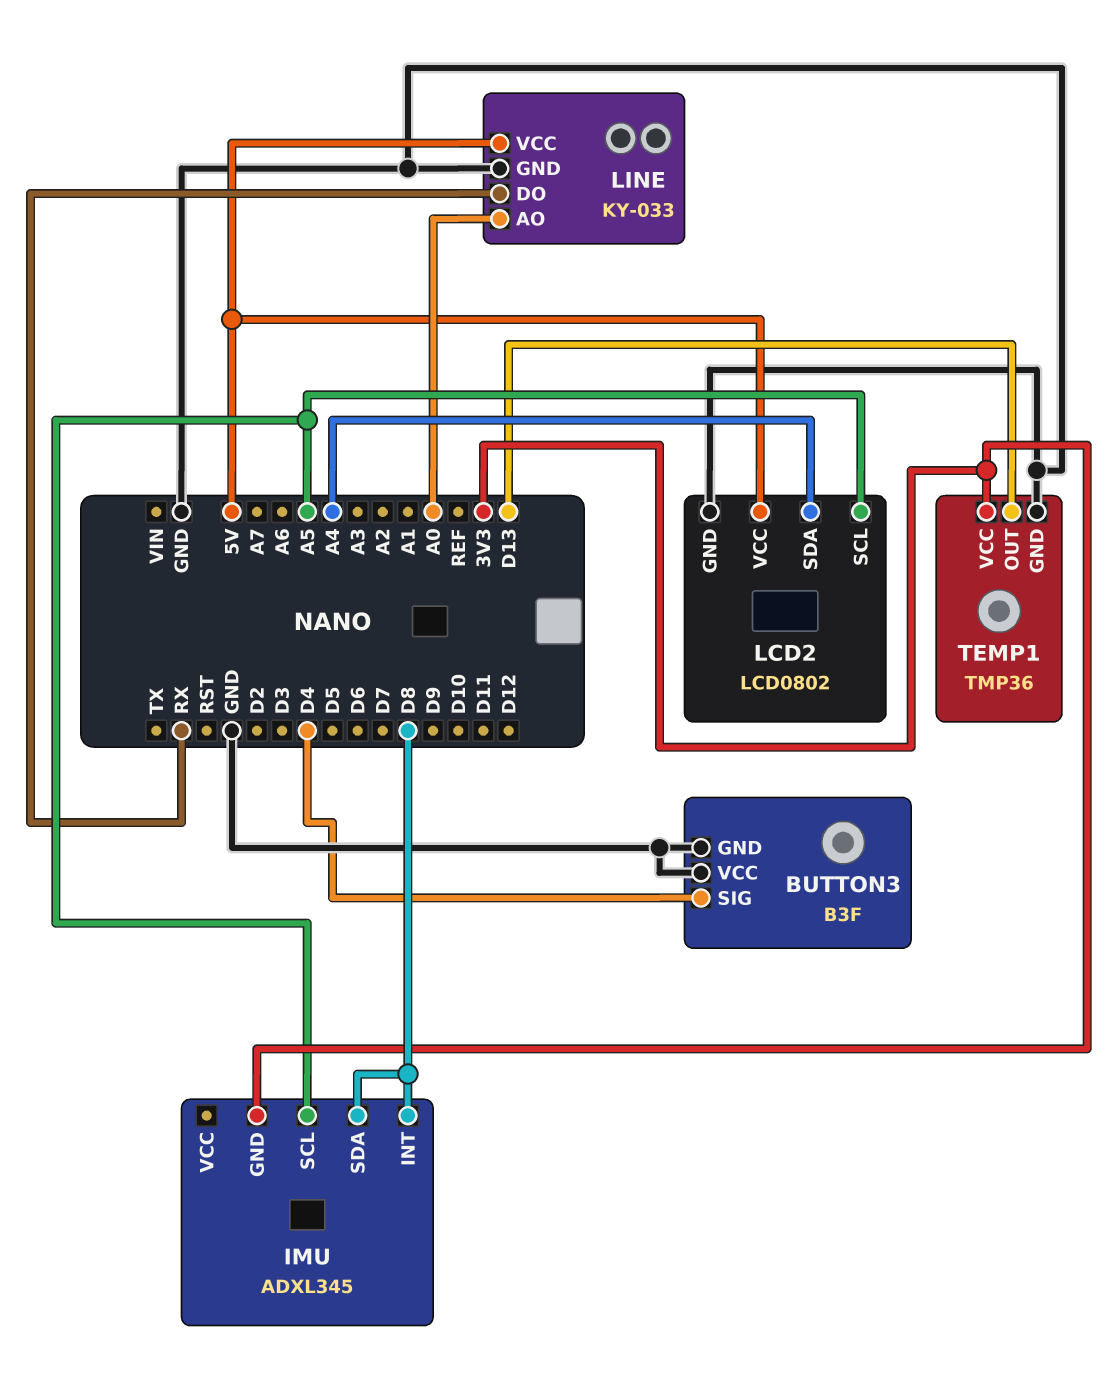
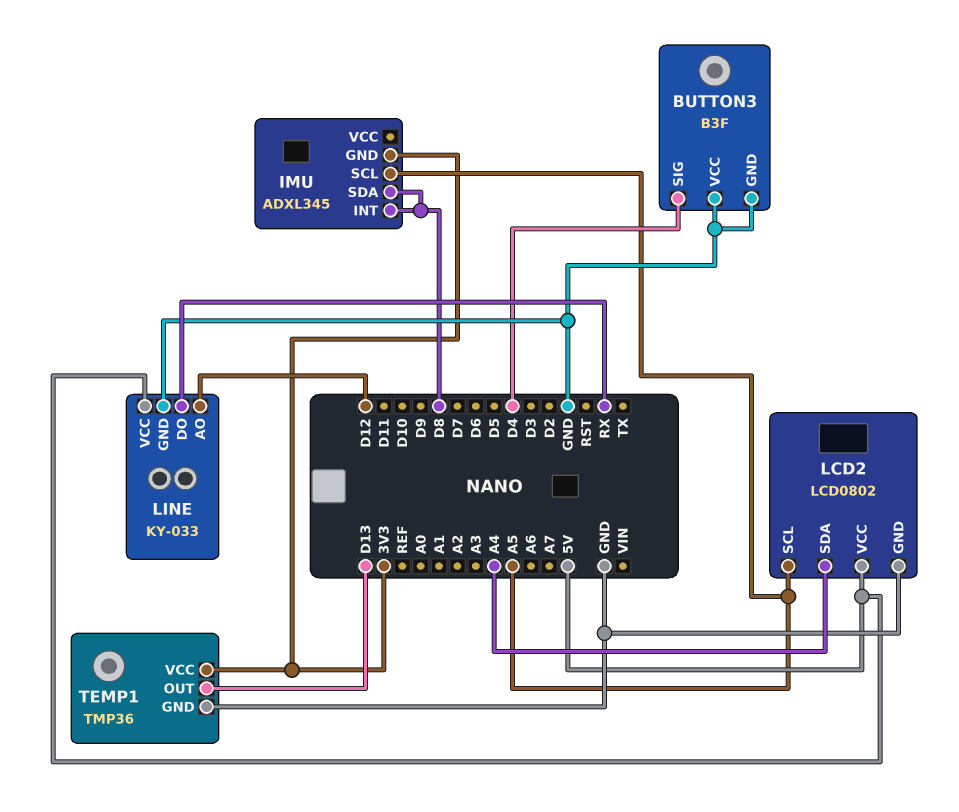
LINE pin AO: A0 -> D12

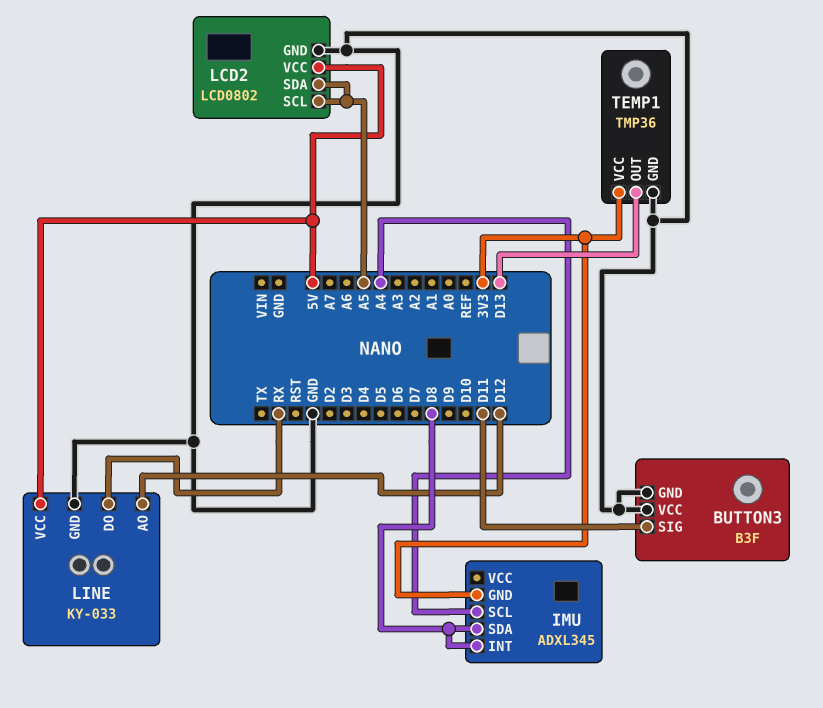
BUTTON3 pin SIG: D4 -> D11
IMU pin SCL: A5 -> A4
LCD2 pin SDA: A4 -> A5

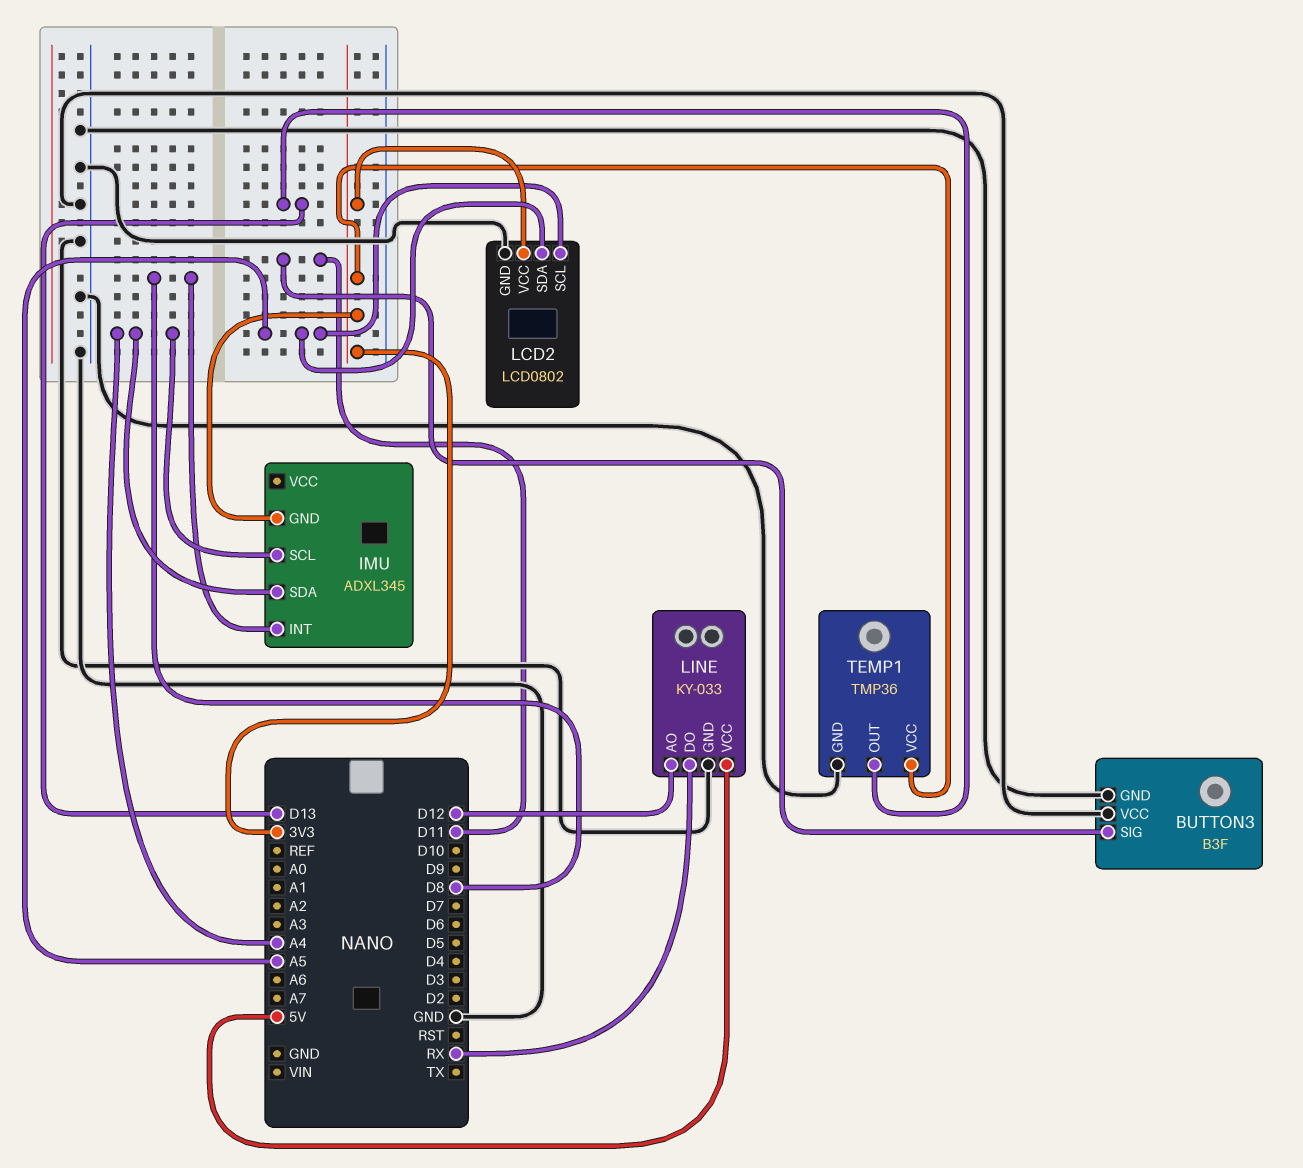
IMU pin SDA: D8 -> A4
LCD2 pin VCC: 5V -> 3V3

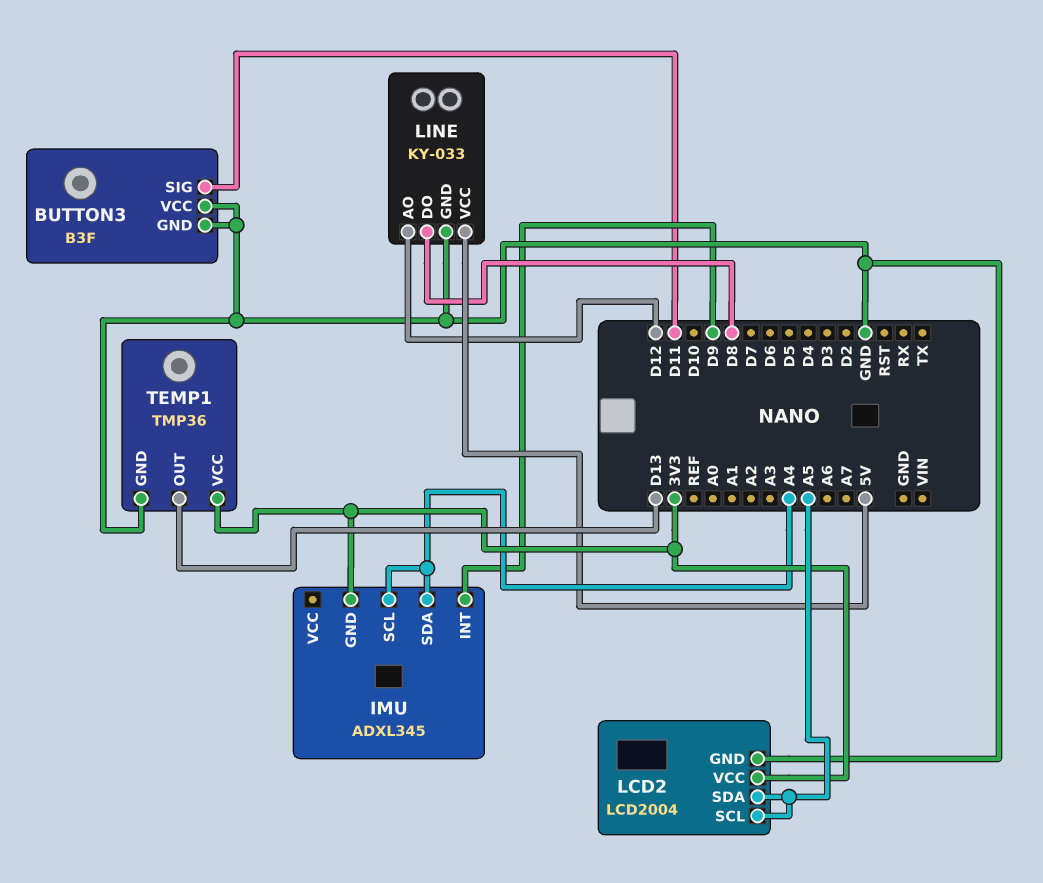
IMU pin INT: D8 -> D9
LCD2: LCD0802 -> LCD2004
LINE pin DO: RX -> D8

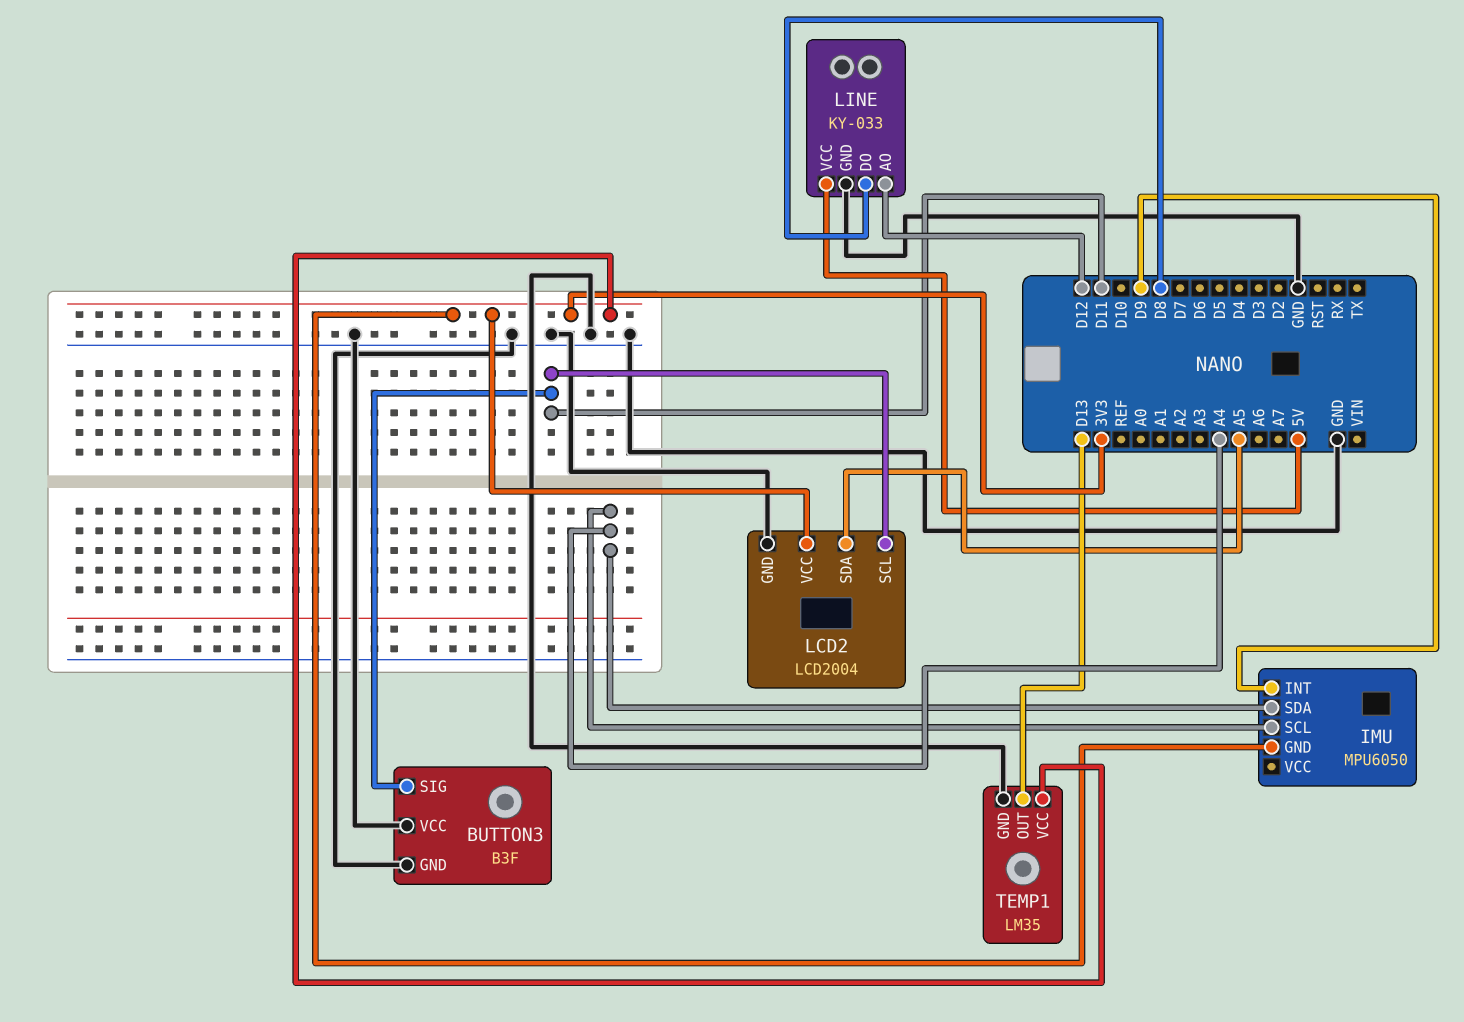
IMU: ADXL345 -> MPU6050
LCD2 pin SCL: A5 -> D11
TEMP1: TMP36 -> LM35

